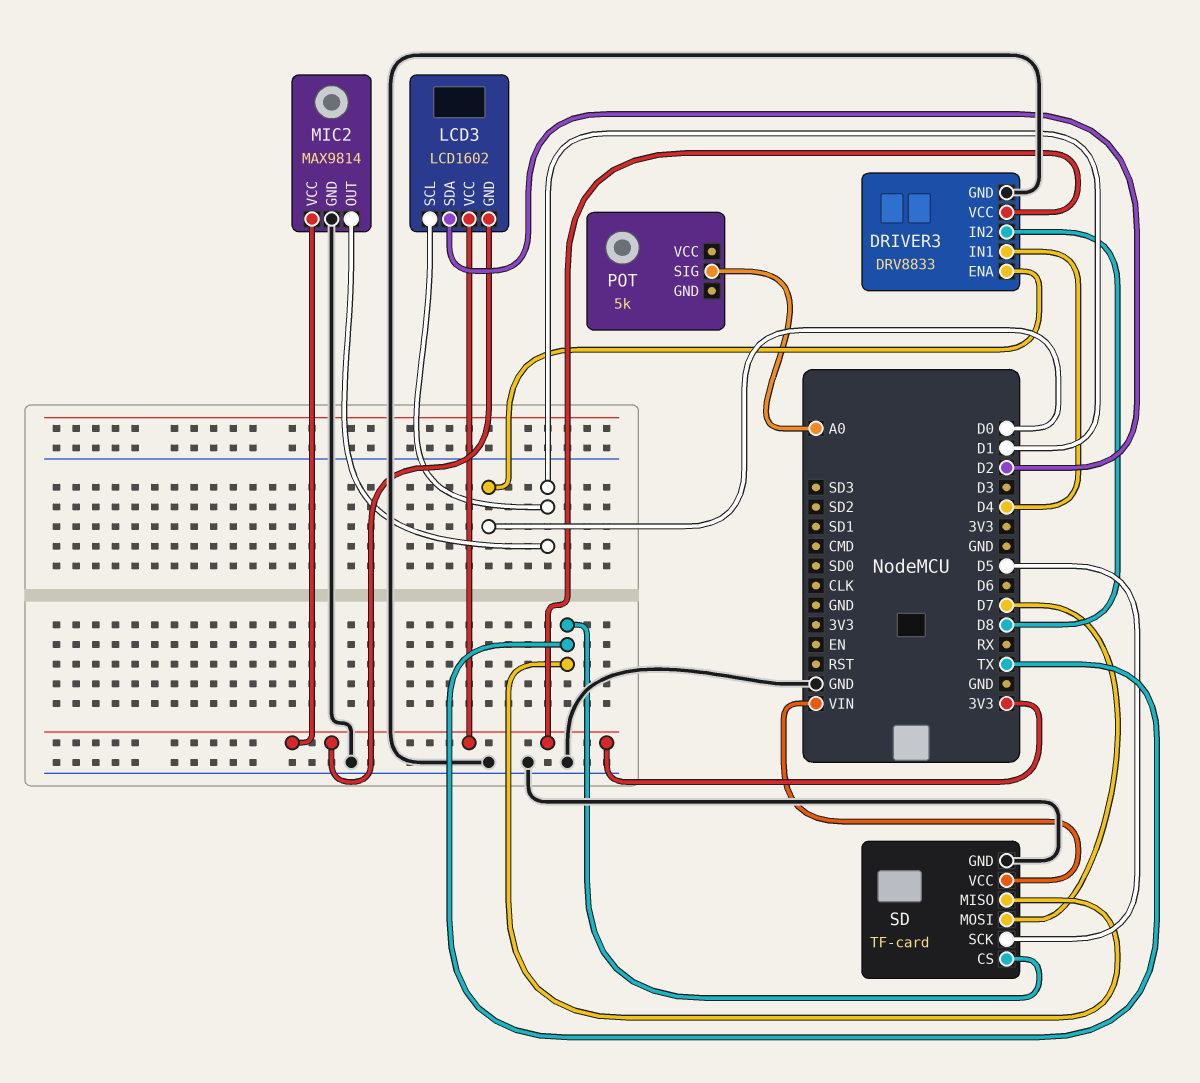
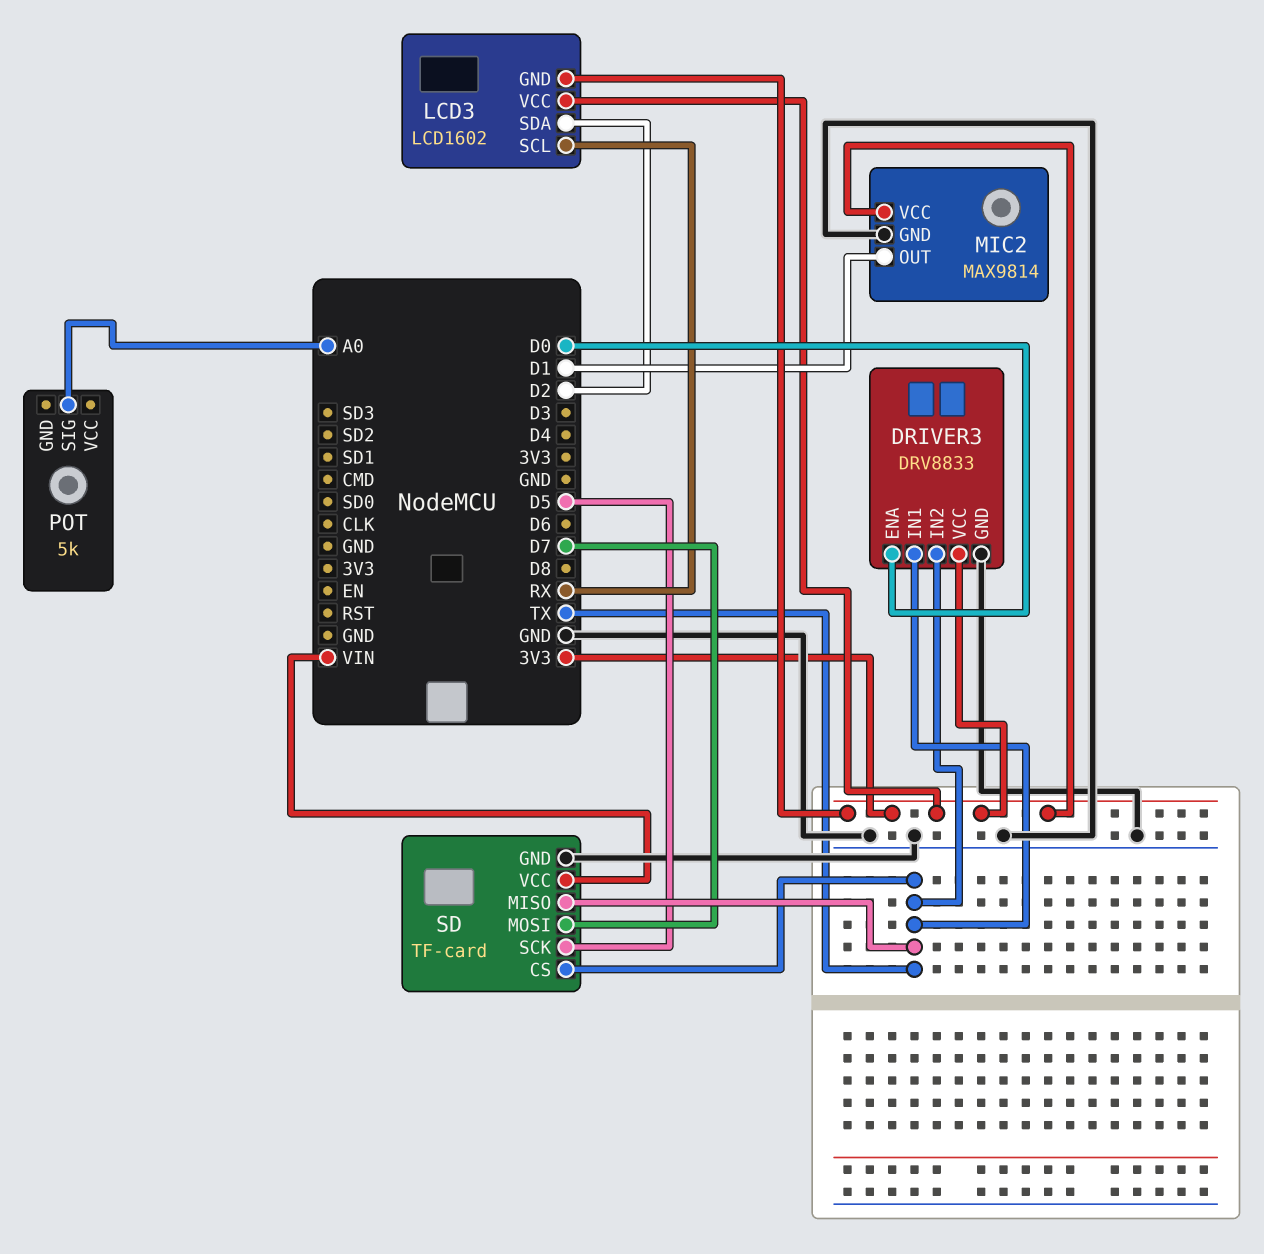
DRIVER3 pin IN1: D4 -> TX
DRIVER3 pin IN2: D8 -> TX
LCD3 pin SCL: D1 -> RX

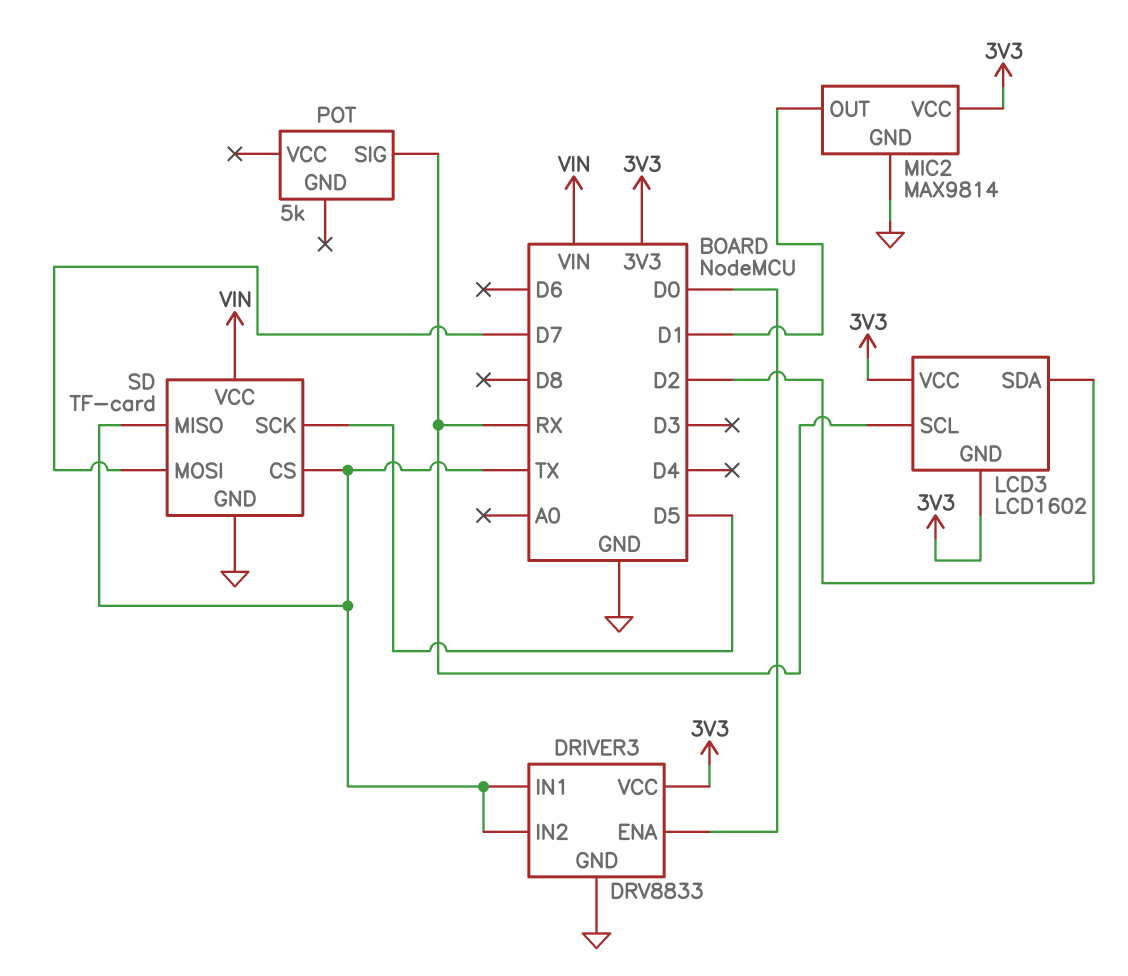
POT pin SIG: A0 -> RX

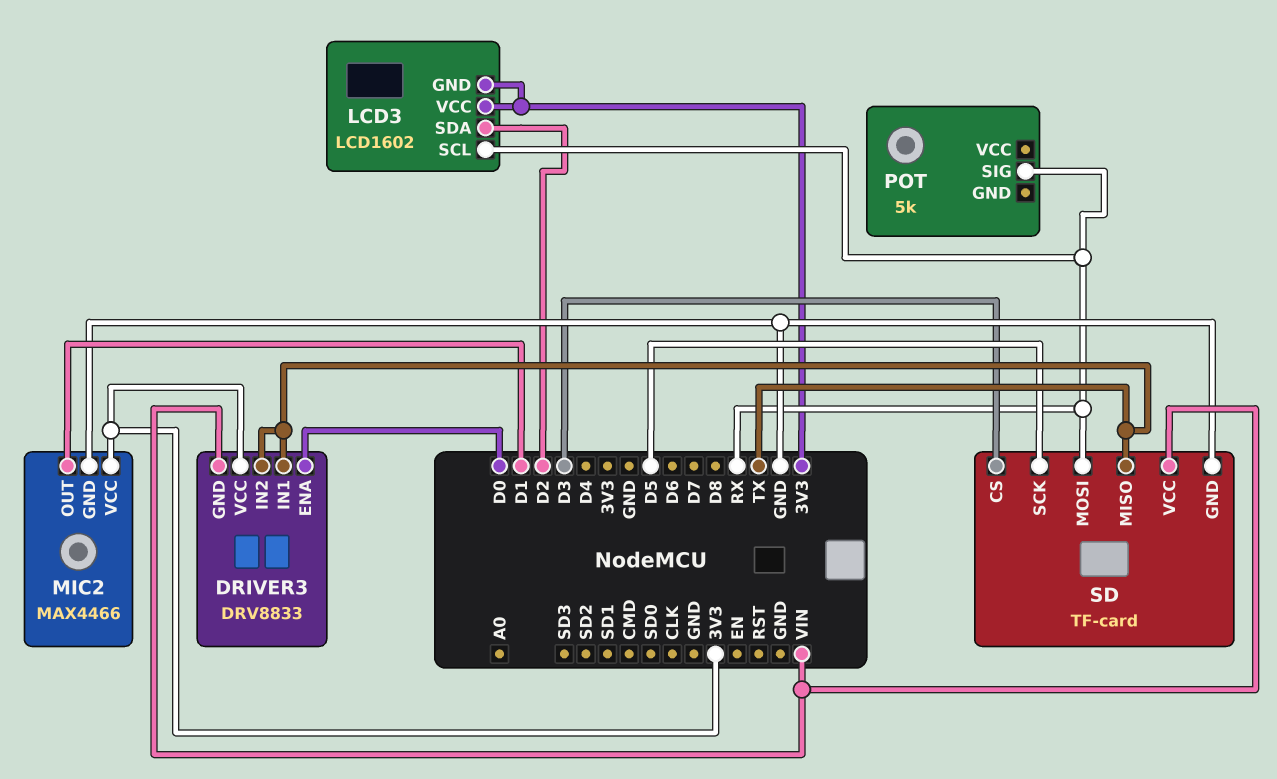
DRIVER3 pin GND: GND -> VIN
MIC2: MAX9814 -> MAX4466
SD pin CS: TX -> D3
SD pin MOSI: D7 -> RX

